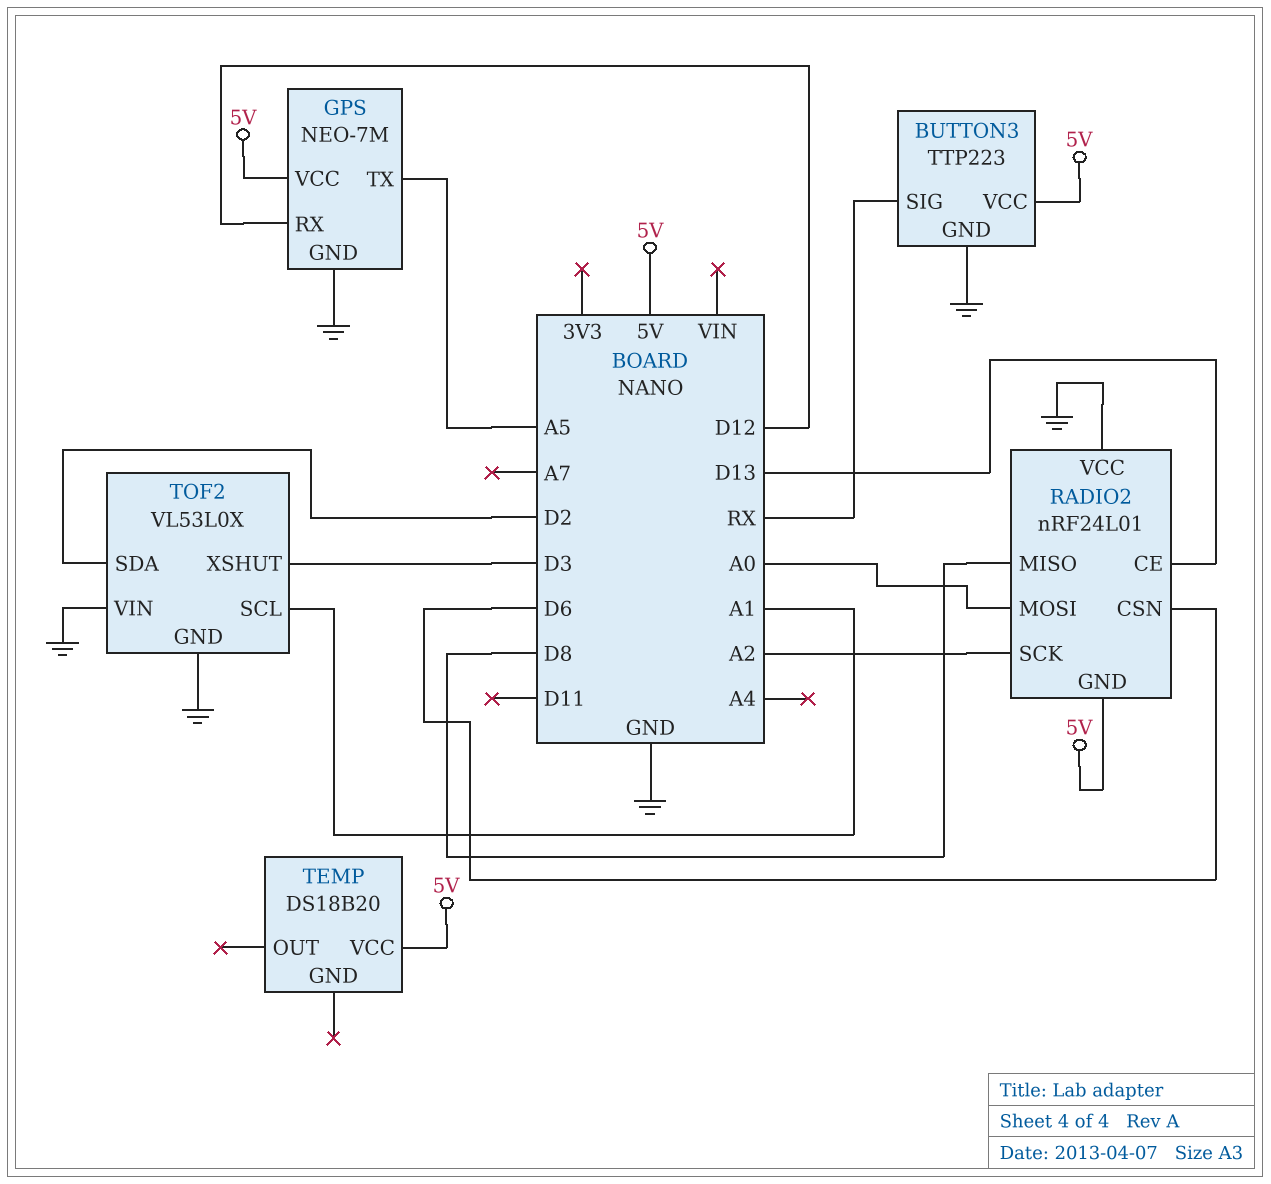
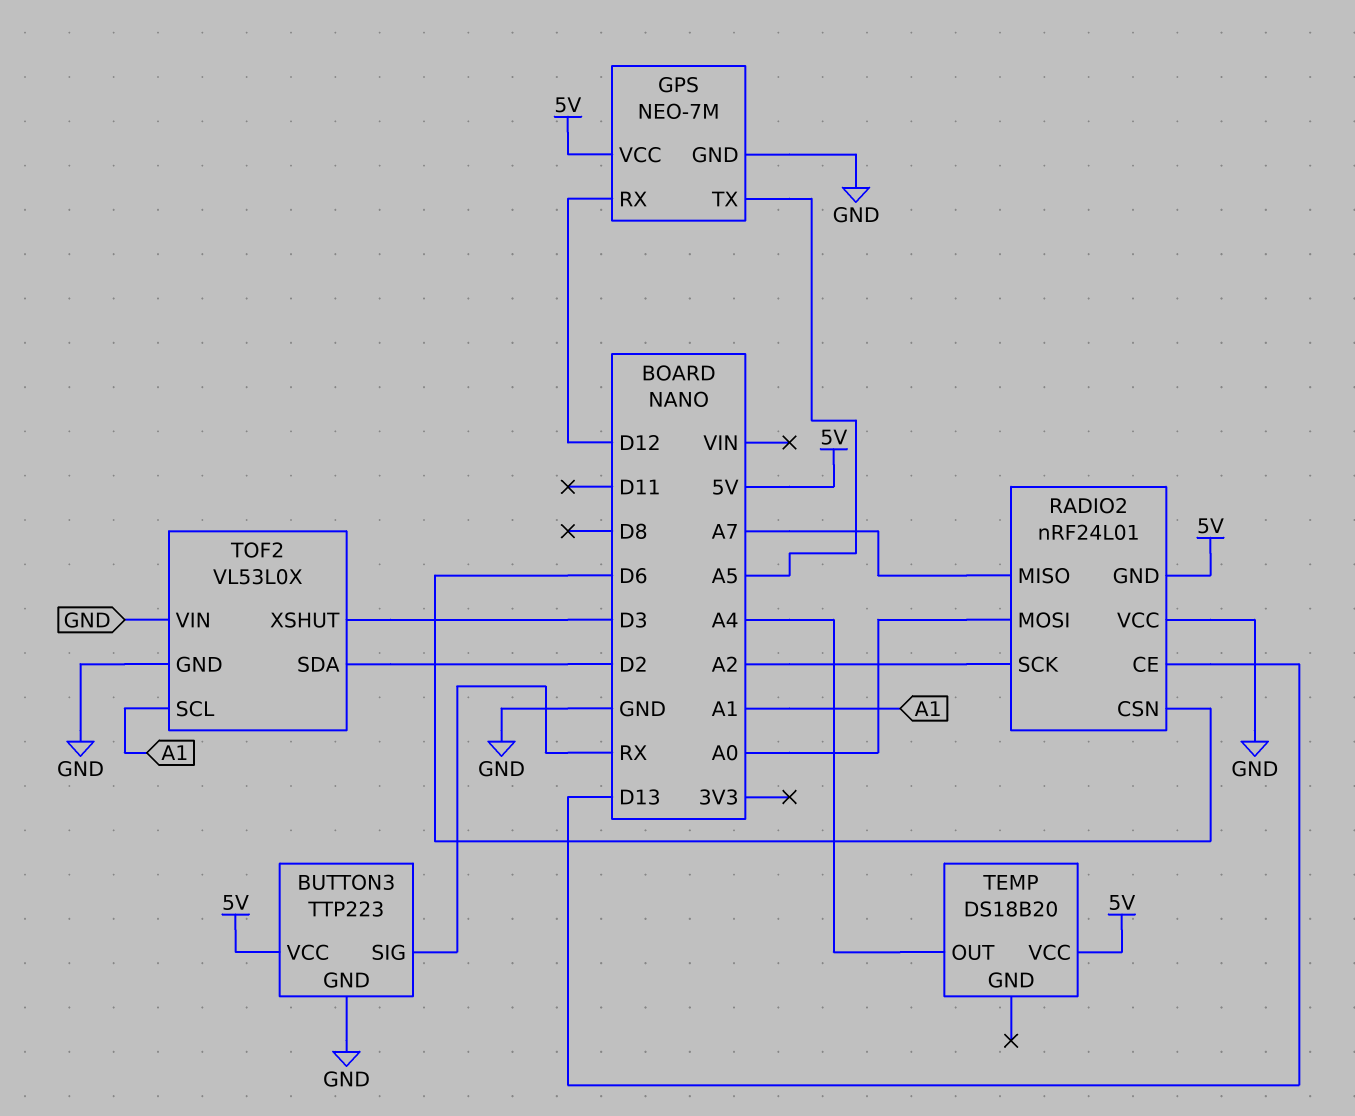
RADIO2 pin MISO: D8 -> A7
TEMP pin OUT: none -> A4

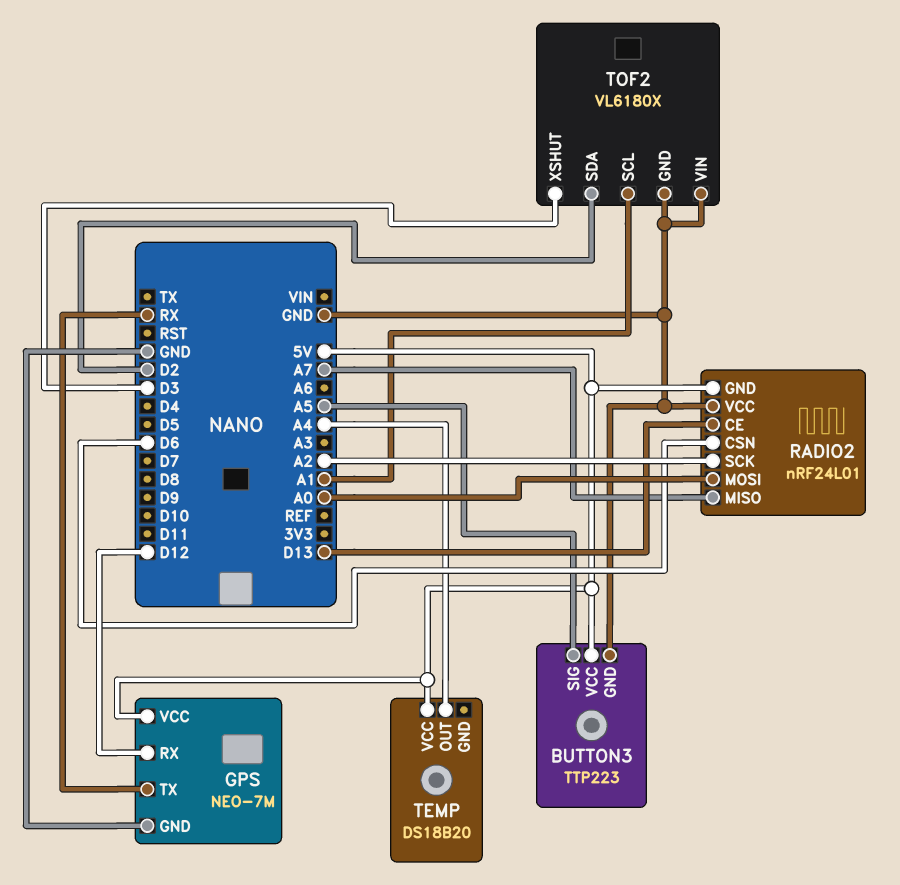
BUTTON3 pin SIG: RX -> A5
GPS pin TX: A5 -> RX
TOF2: VL53L0X -> VL6180X

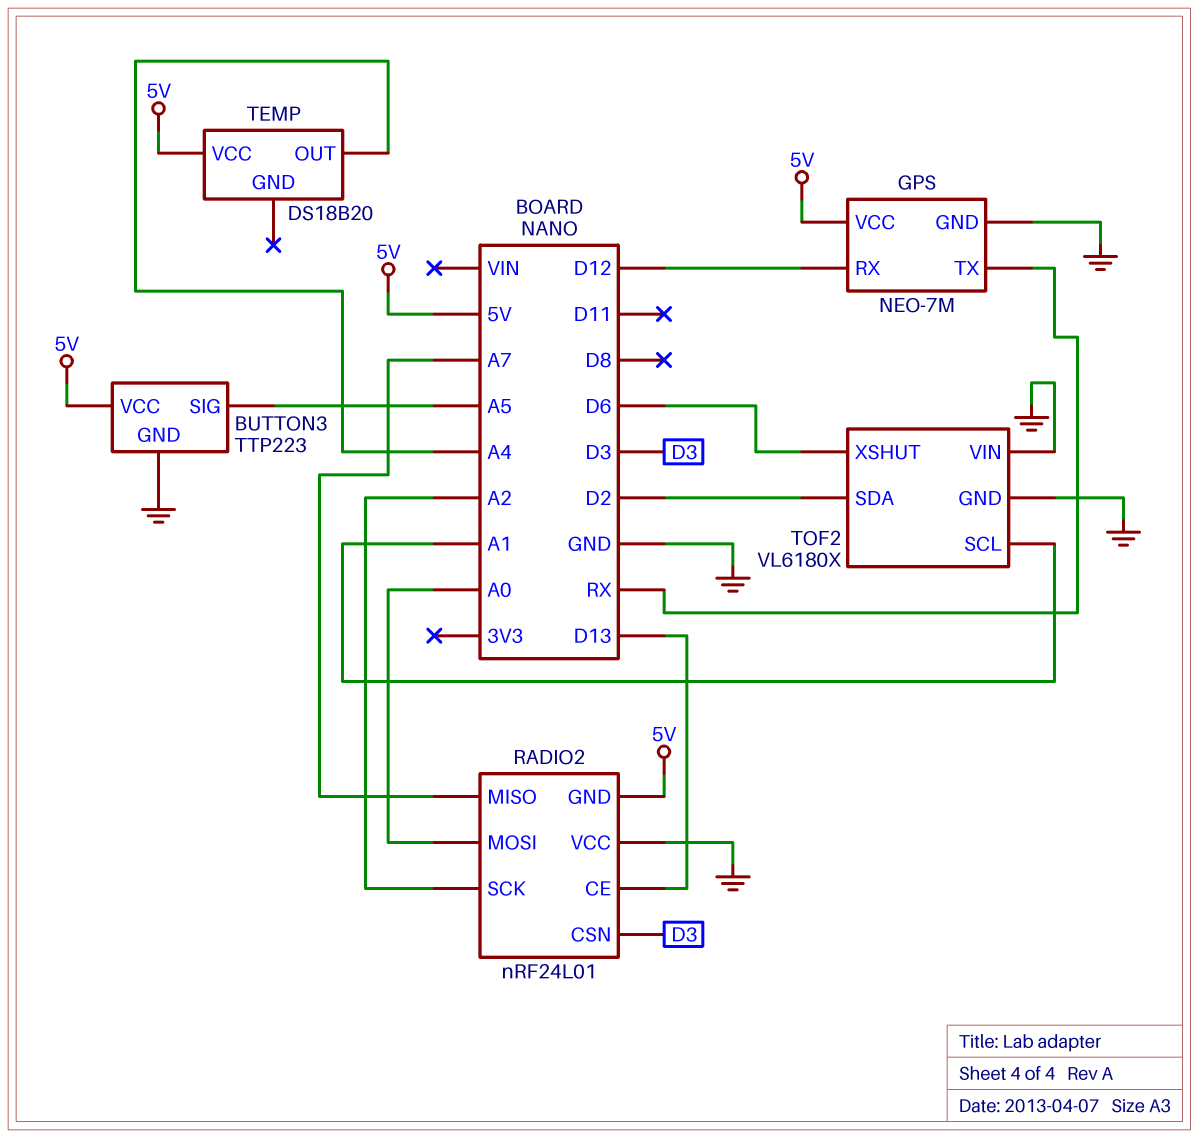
RADIO2 pin CSN: D6 -> D3
TOF2 pin XSHUT: D3 -> D6

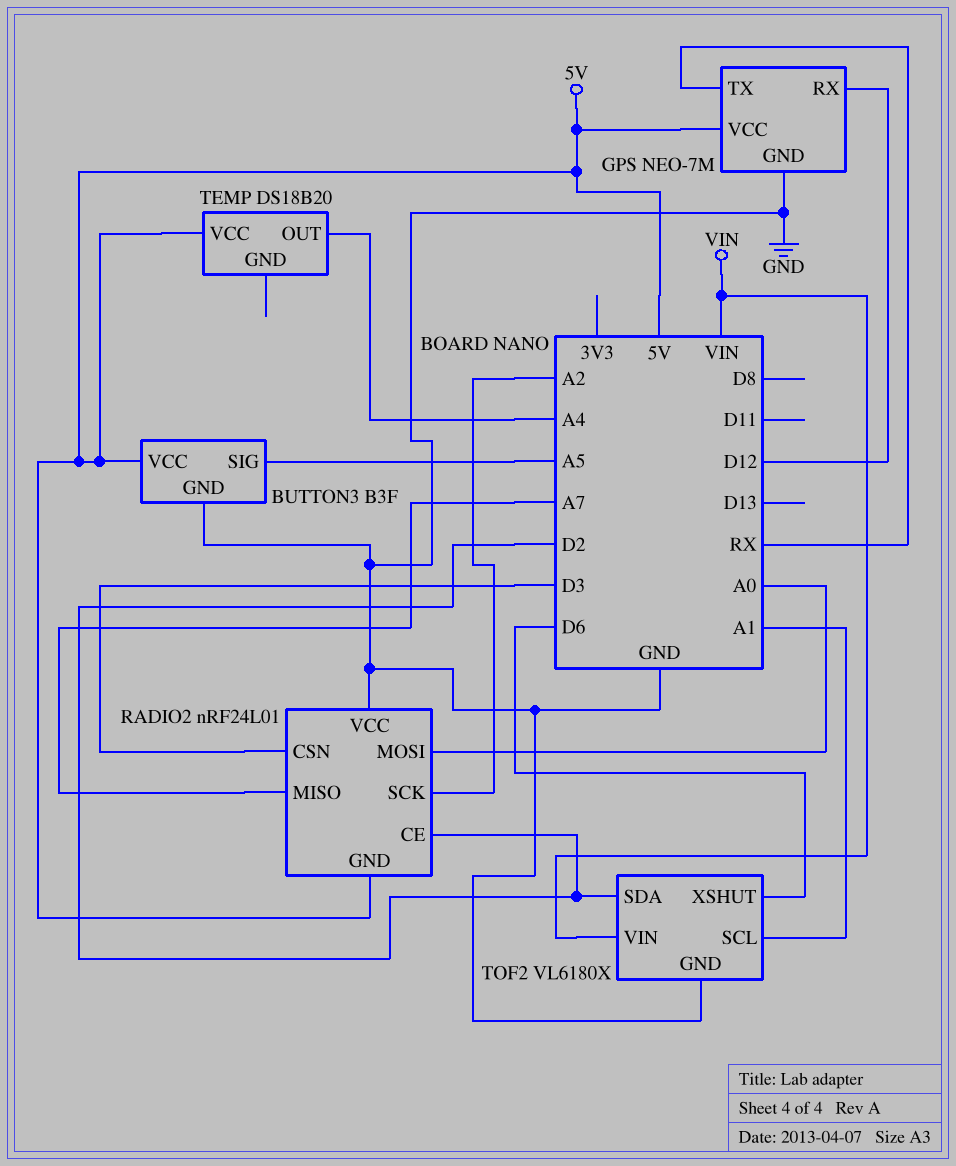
BUTTON3: TTP223 -> B3F
RADIO2 pin CE: D13 -> D2
TOF2 pin VIN: GND -> VIN

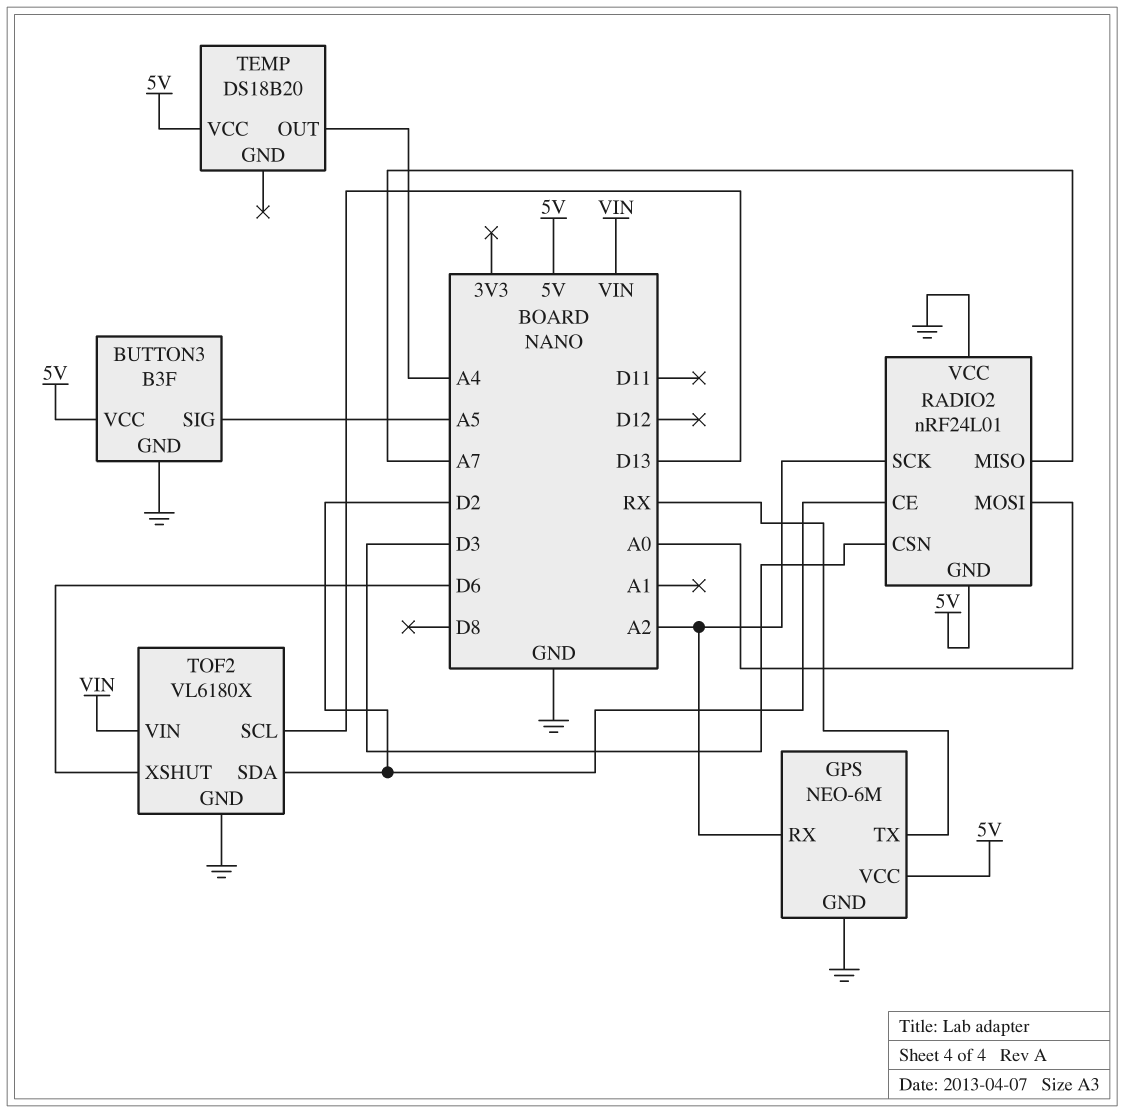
GPS: NEO-7M -> NEO-6M
GPS pin RX: D12 -> A2
TOF2 pin SCL: A1 -> D13

